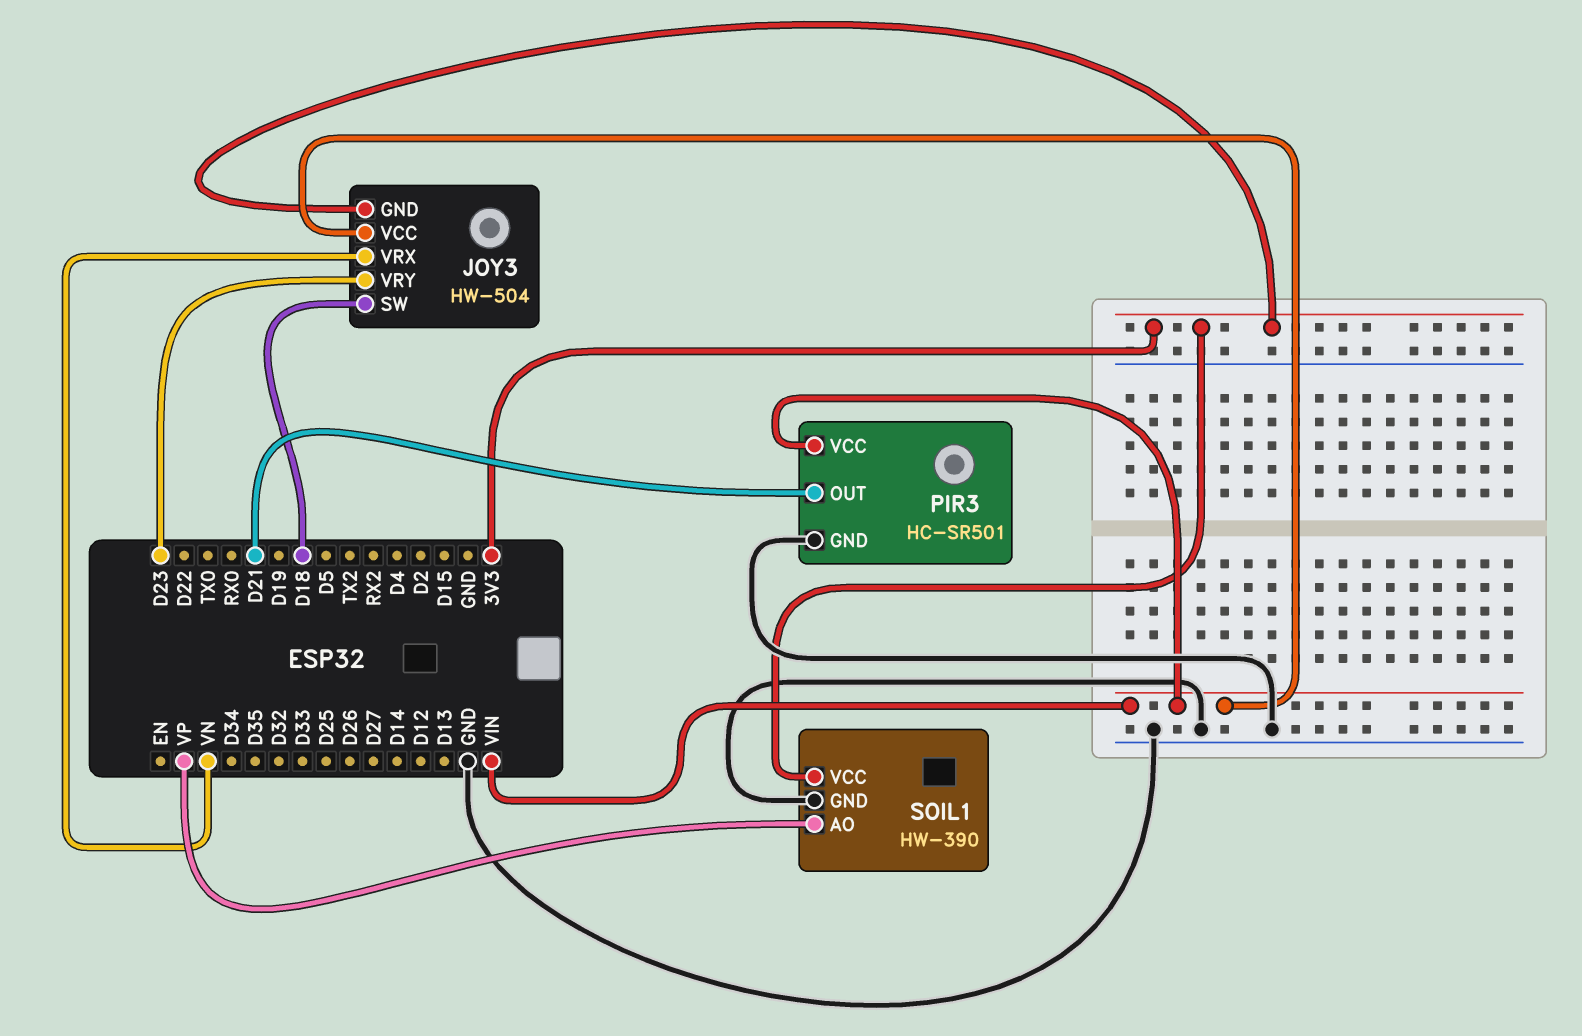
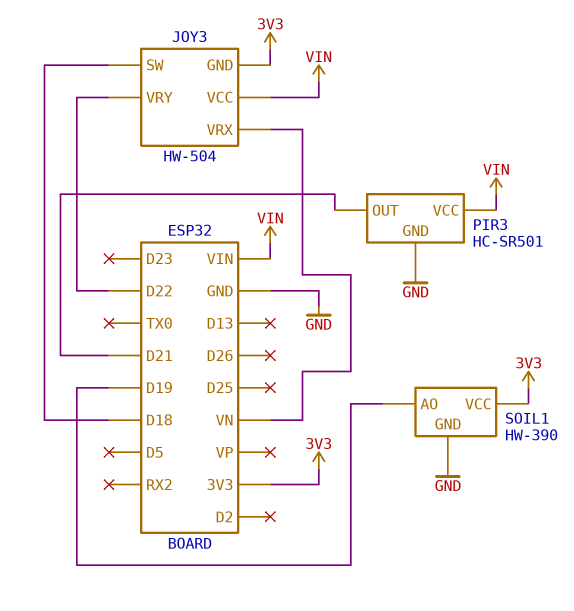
JOY3 pin VRY: D23 -> D22
SOIL1 pin AO: VP -> D19

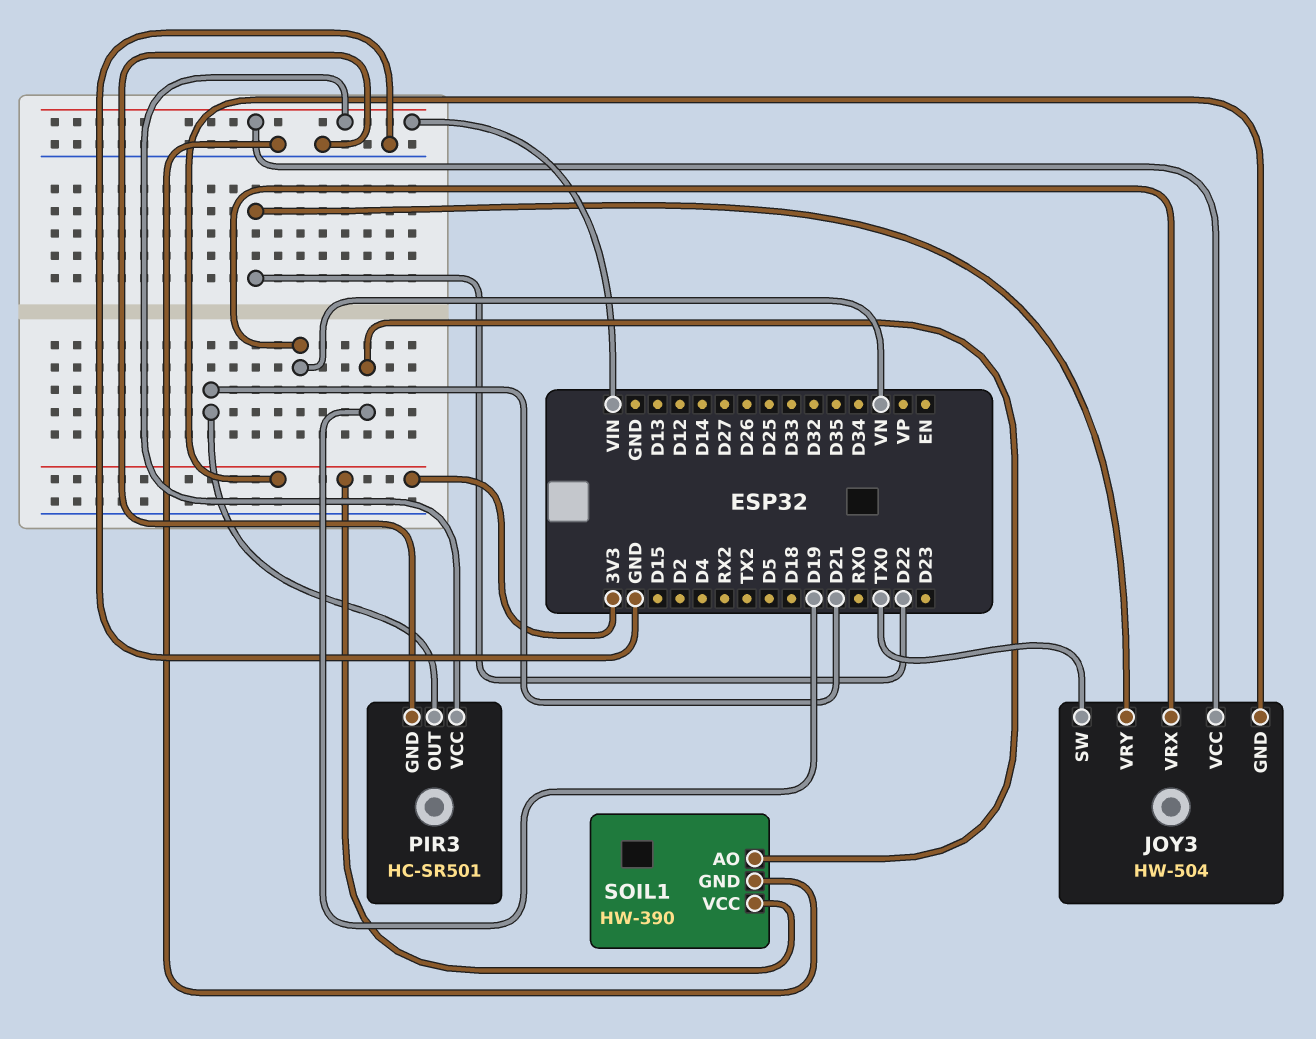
JOY3 pin SW: D18 -> TX0

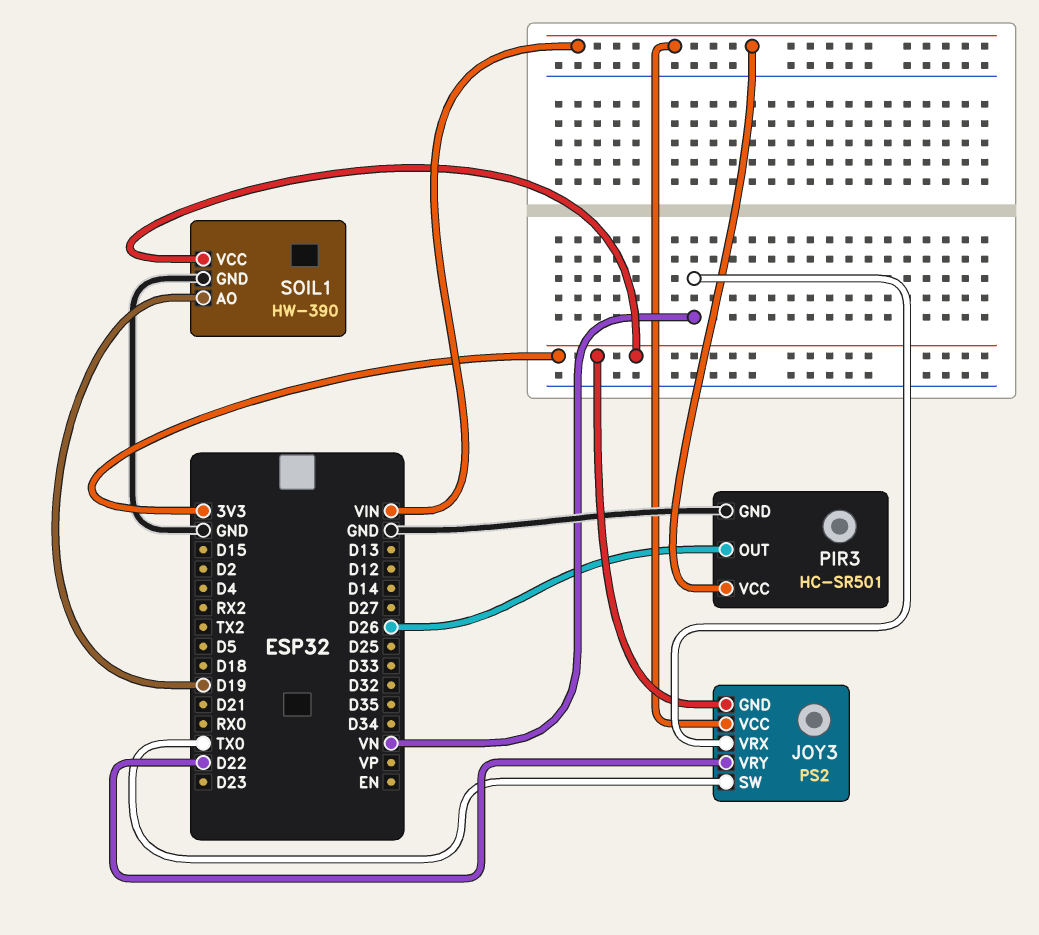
JOY3: HW-504 -> PS2
PIR3 pin OUT: D21 -> D26

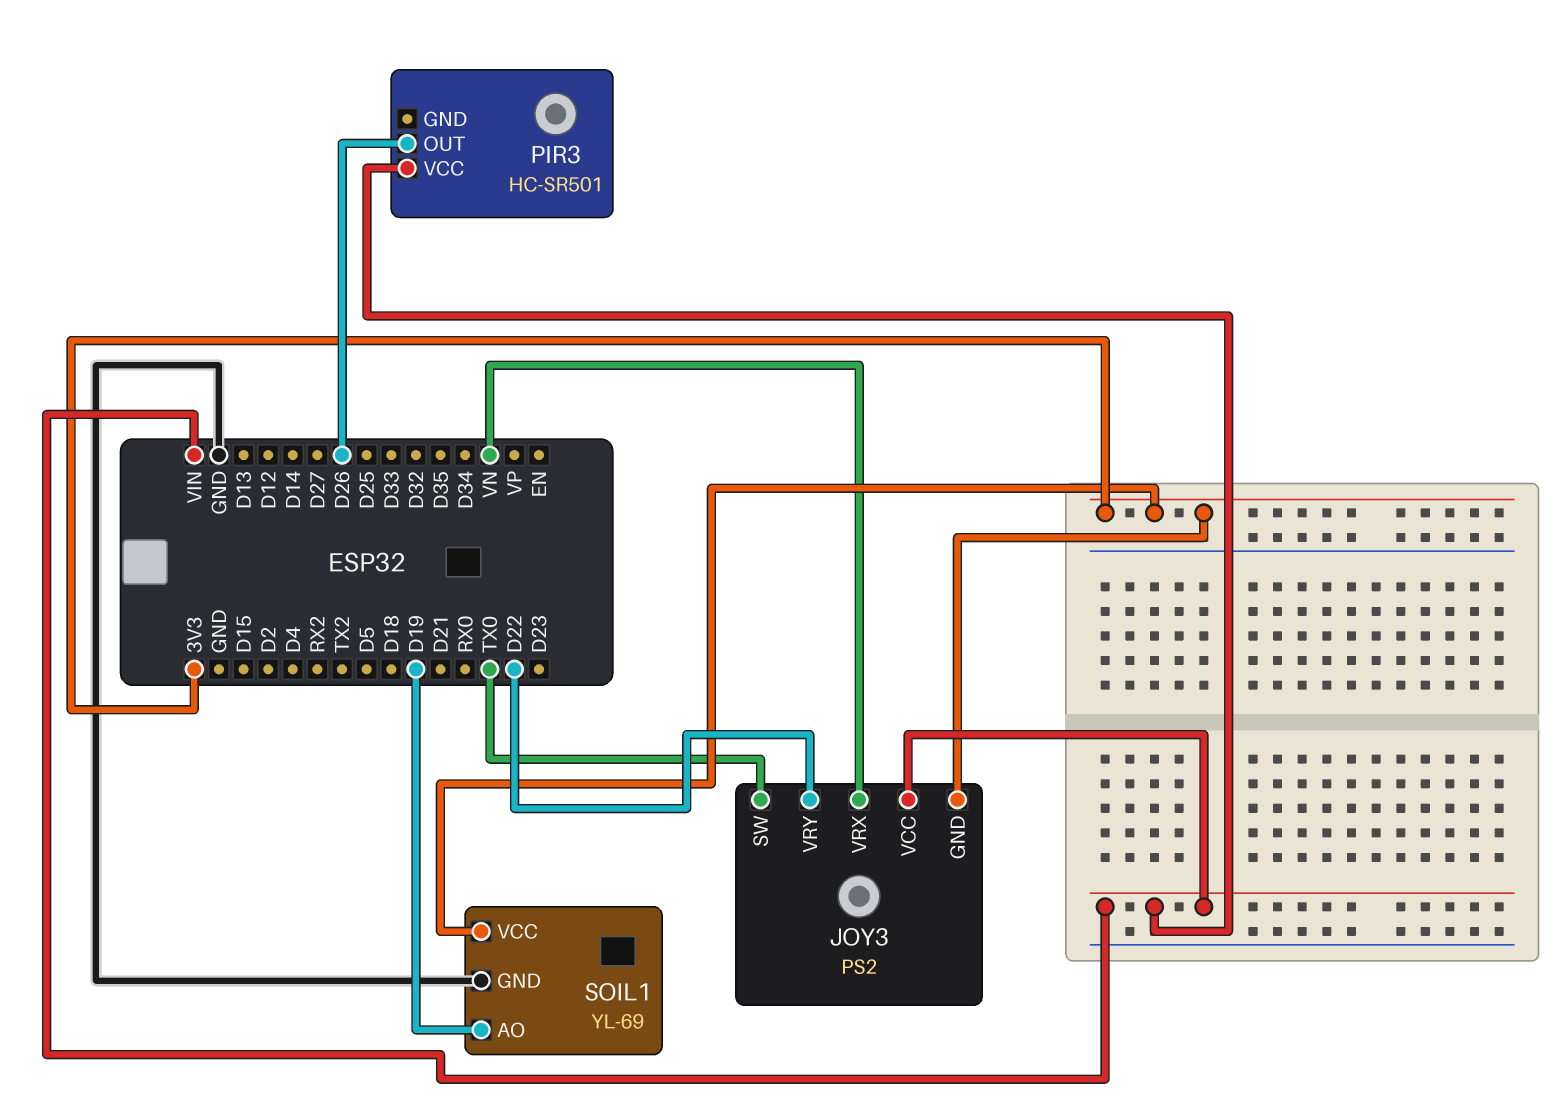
PIR3 pin GND: GND -> none
SOIL1: HW-390 -> YL-69

